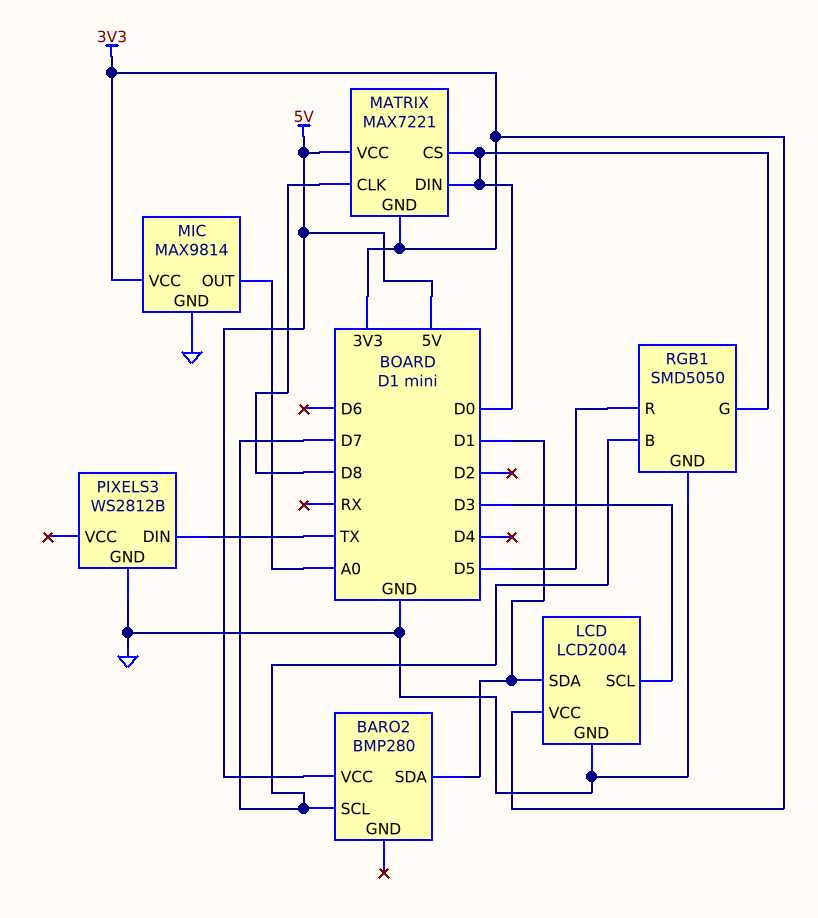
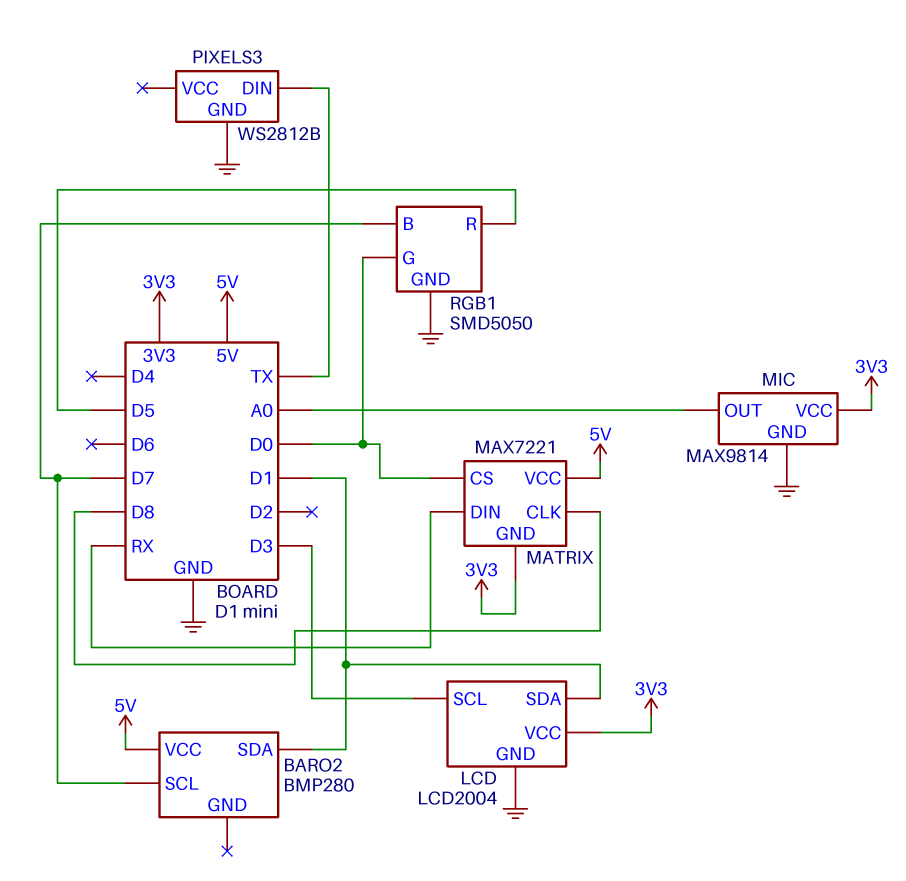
MATRIX pin DIN: D0 -> RX

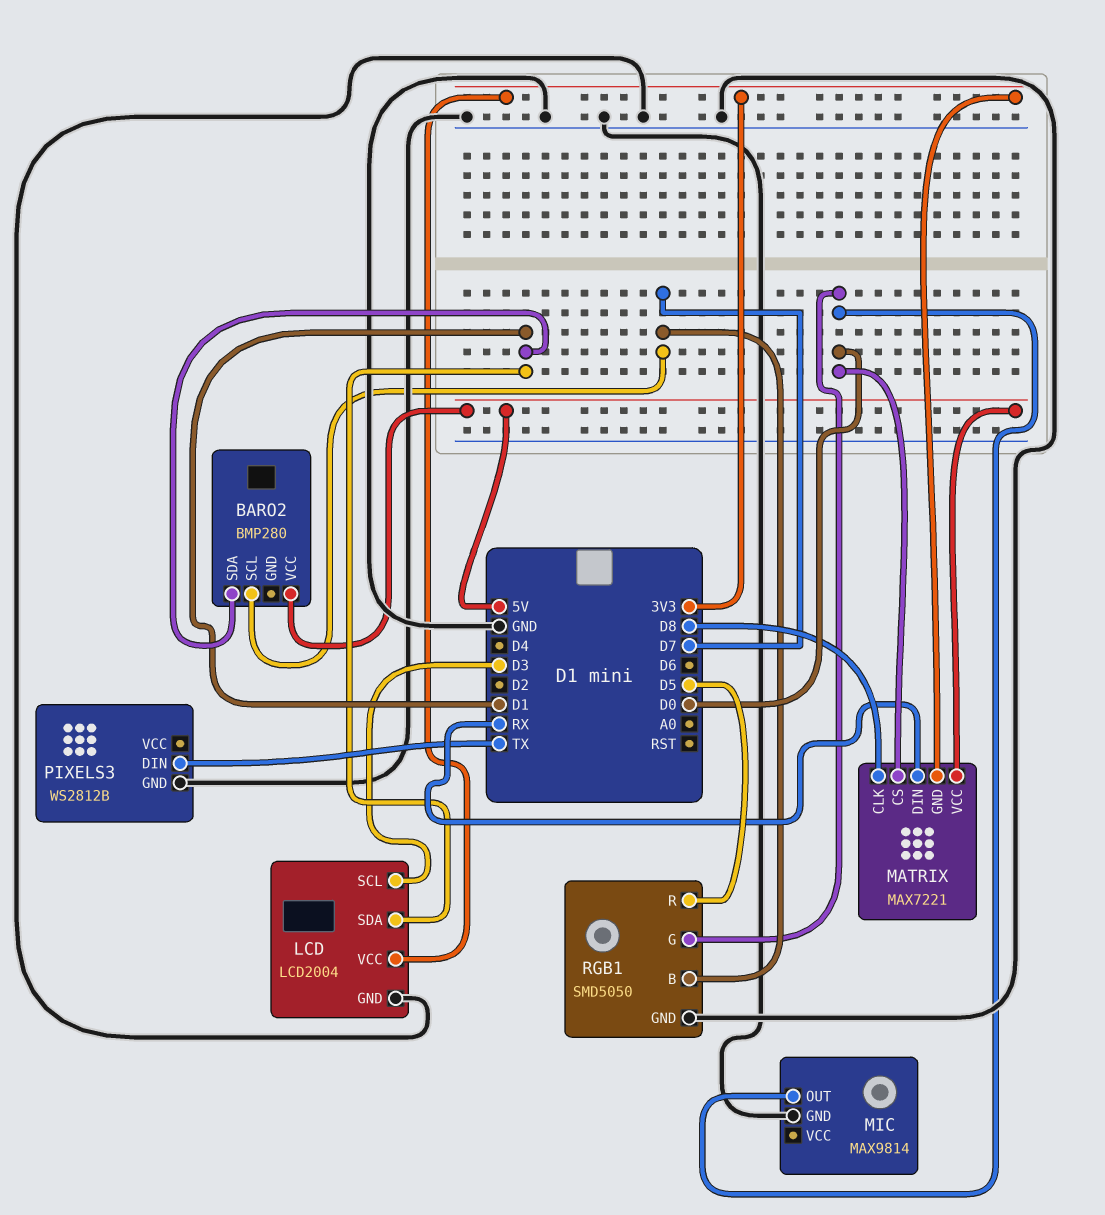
MIC pin OUT: A0 -> D0
MIC pin VCC: 3V3 -> none

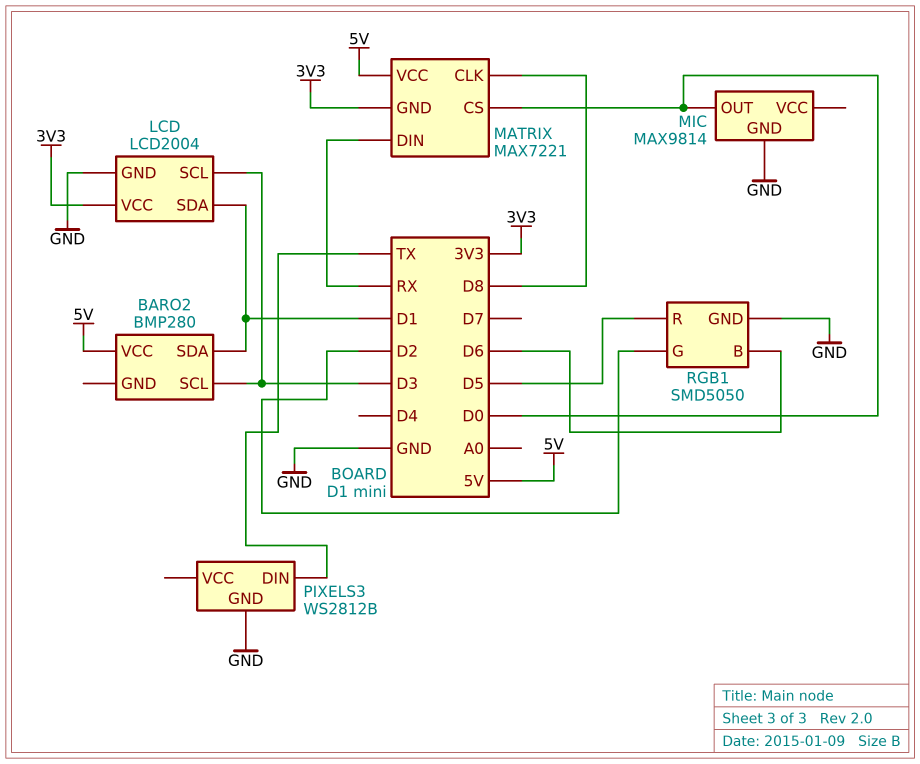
BARO2 pin SCL: D7 -> D3
RGB1 pin B: D7 -> D6
RGB1 pin G: D0 -> D2

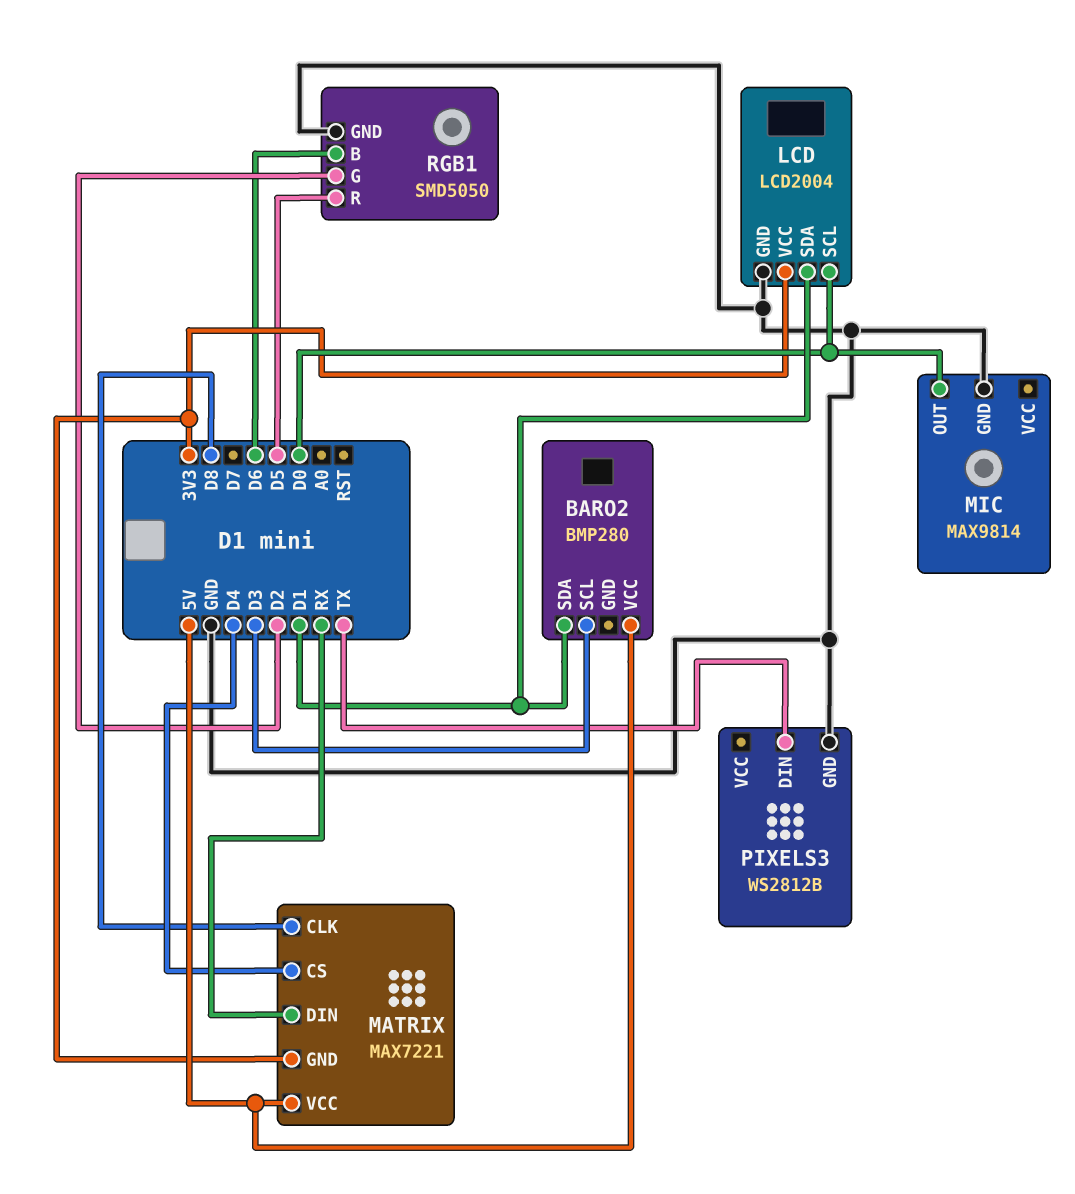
LCD pin SCL: D3 -> D0
MATRIX pin CS: D0 -> D4

